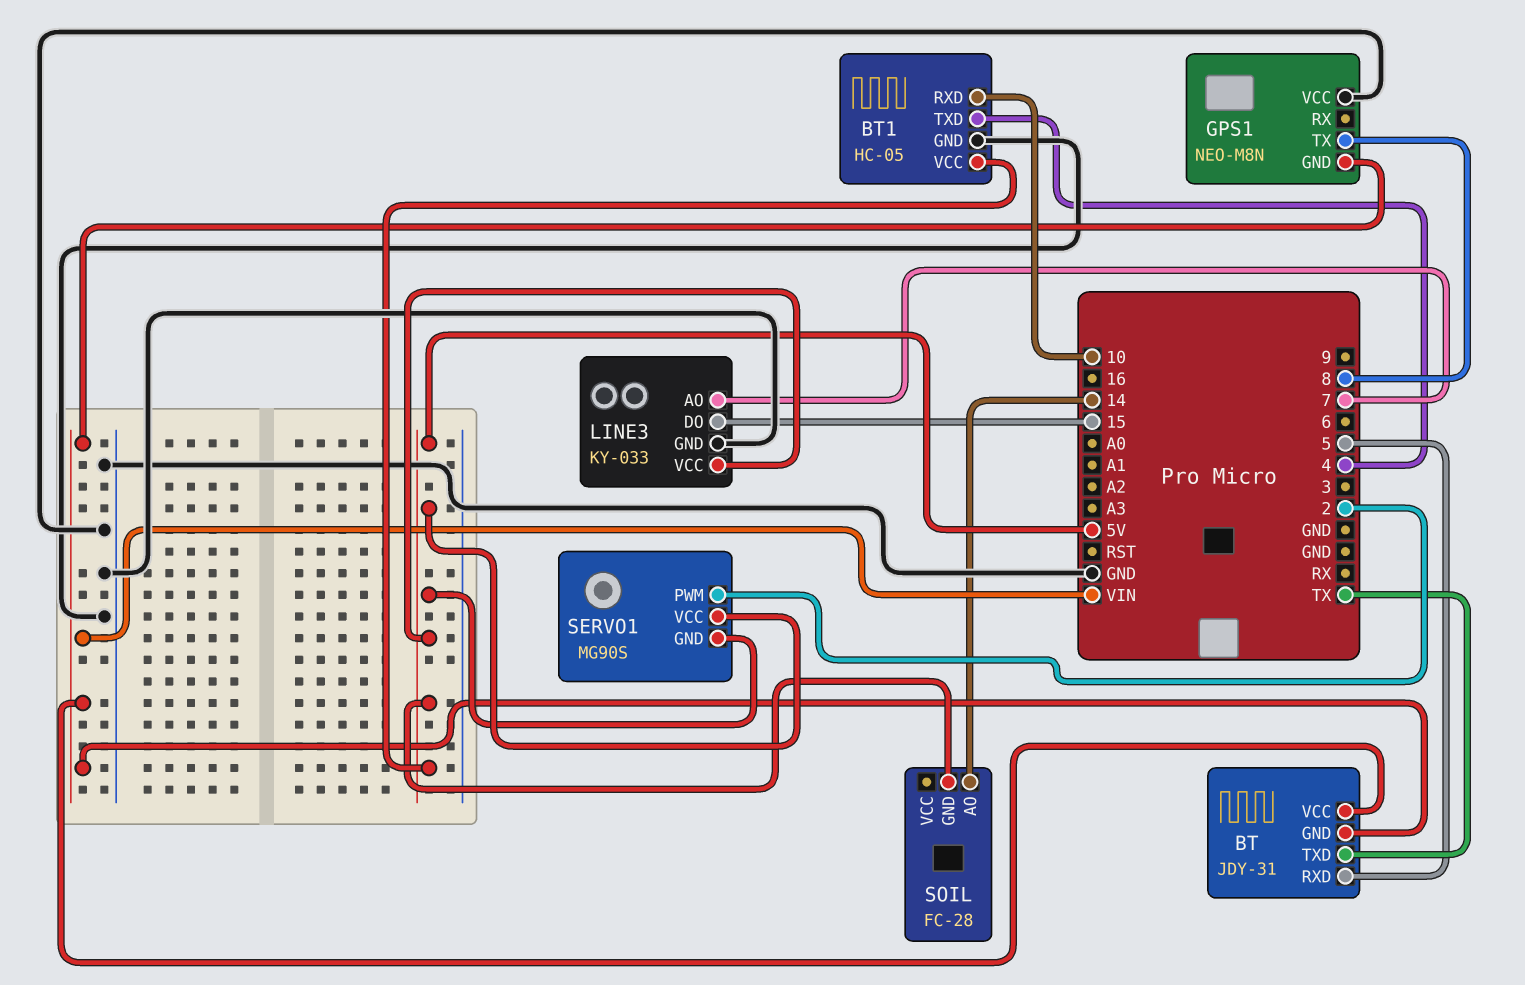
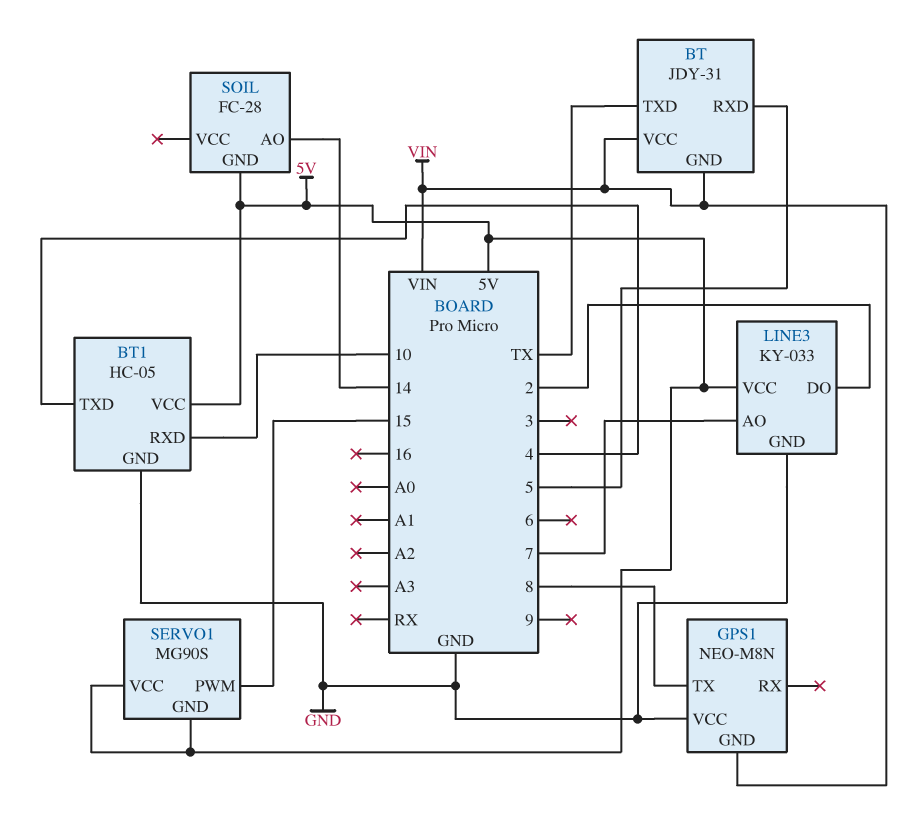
LINE3 pin DO: 15 -> 2
SERVO1 pin PWM: 2 -> 15

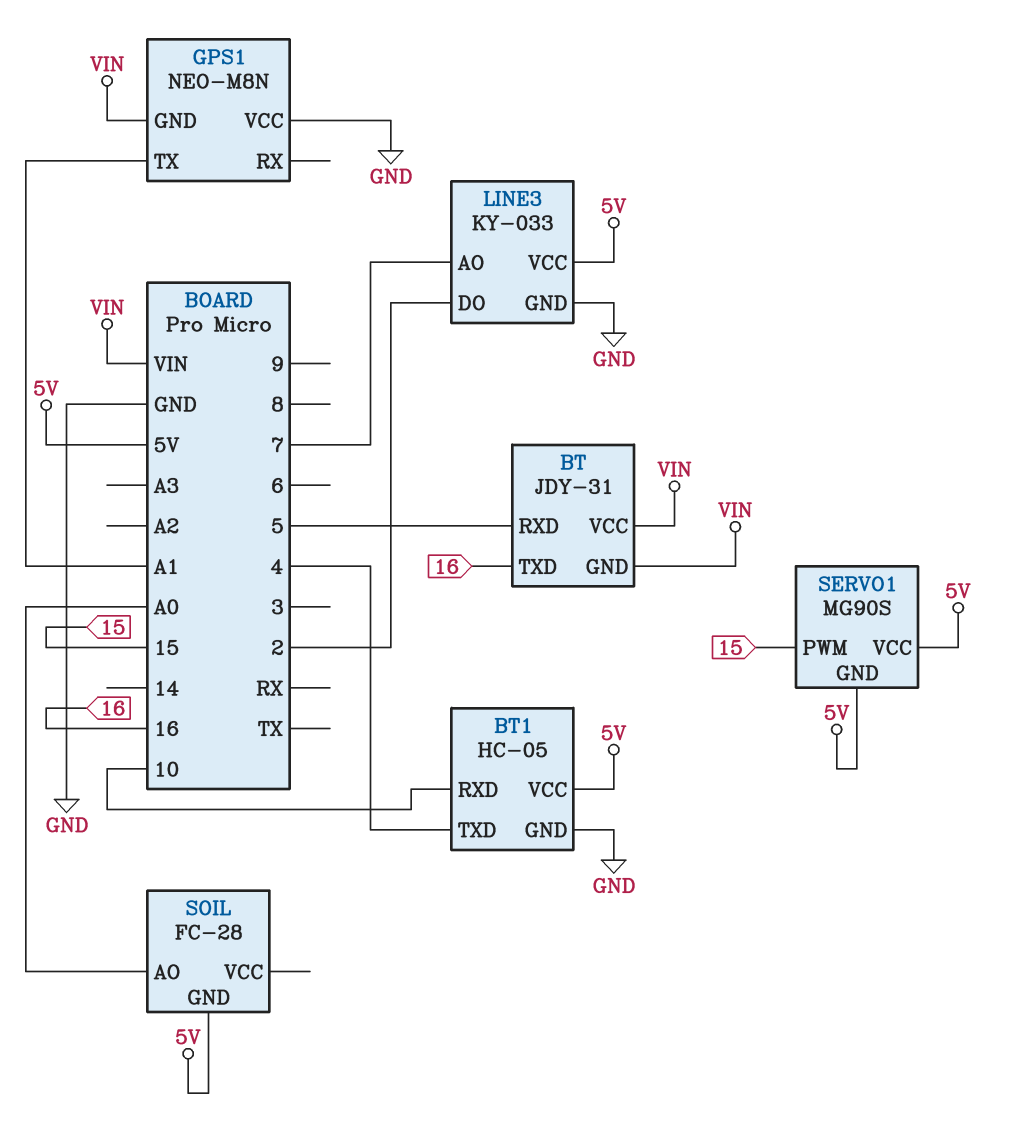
BT pin TXD: TX -> 16
GPS1 pin TX: 8 -> A1
SOIL pin AO: 14 -> A0

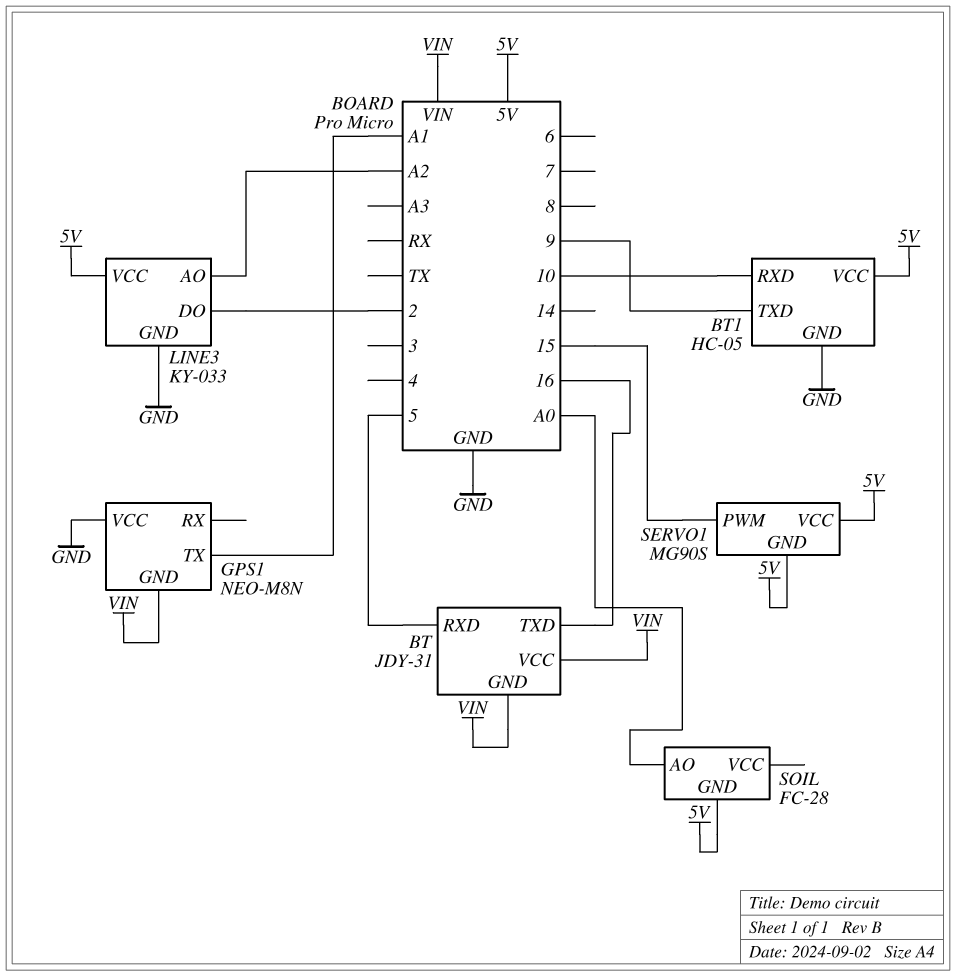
BT1 pin TXD: 4 -> 9
LINE3 pin AO: 7 -> A2

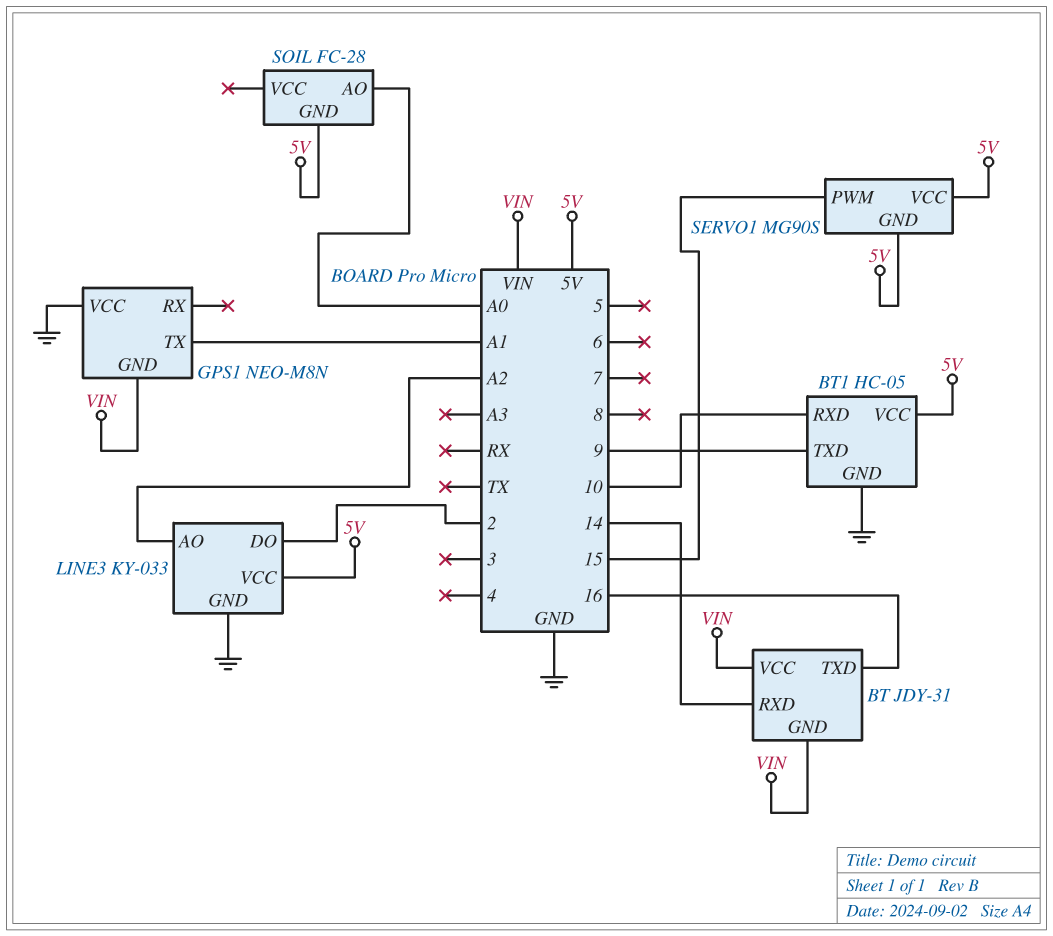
BT pin RXD: 5 -> 14

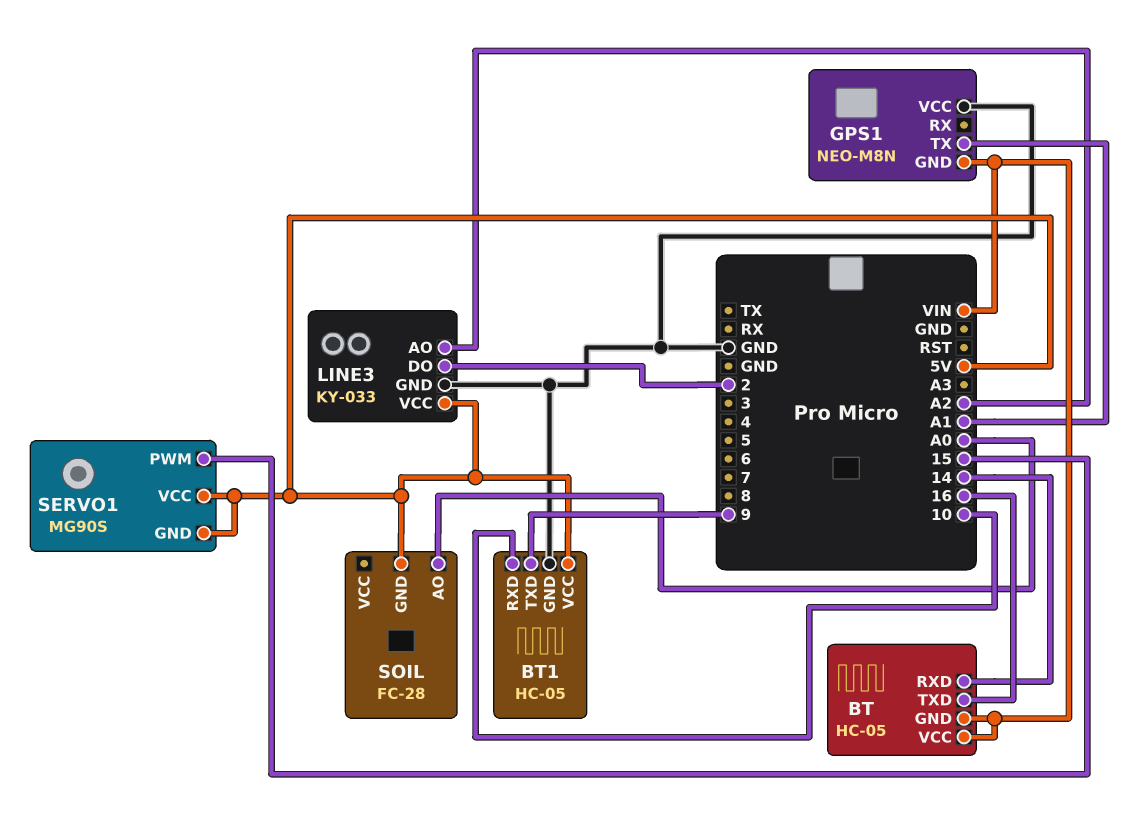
BT: JDY-31 -> HC-05

